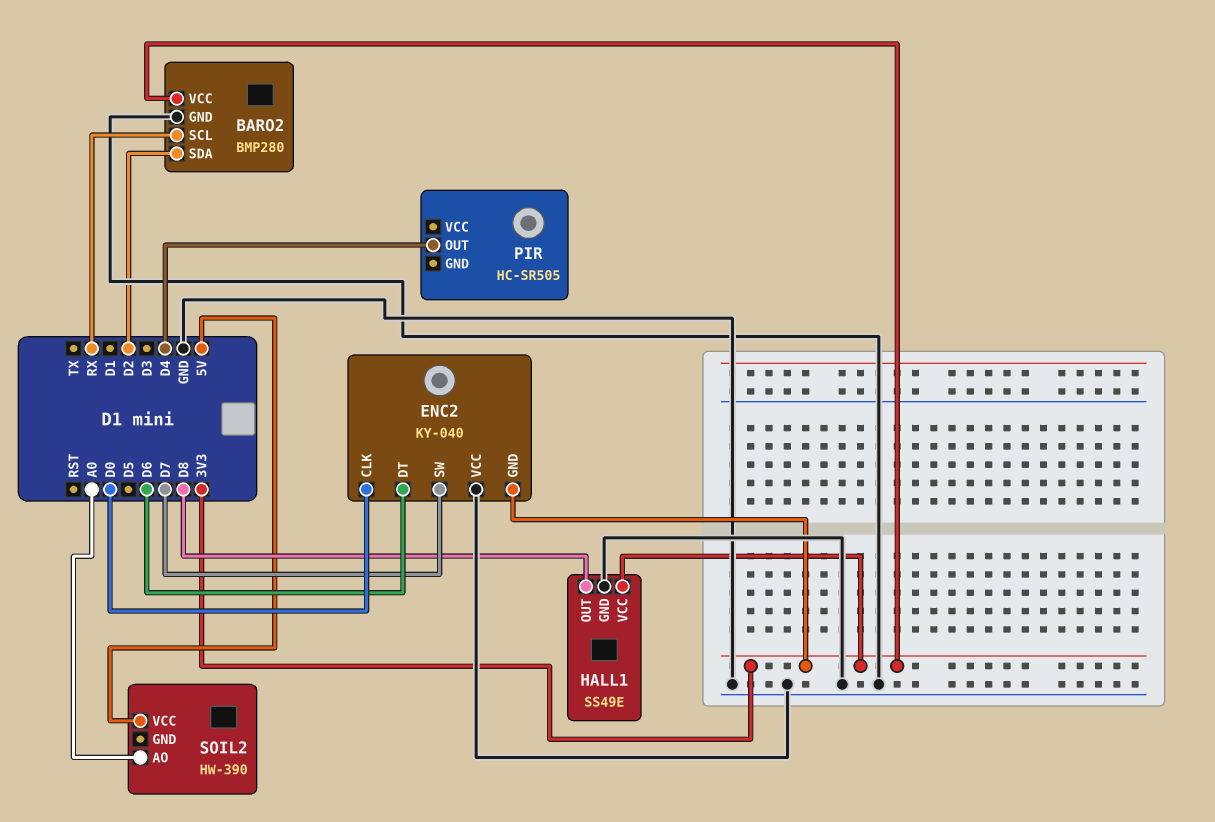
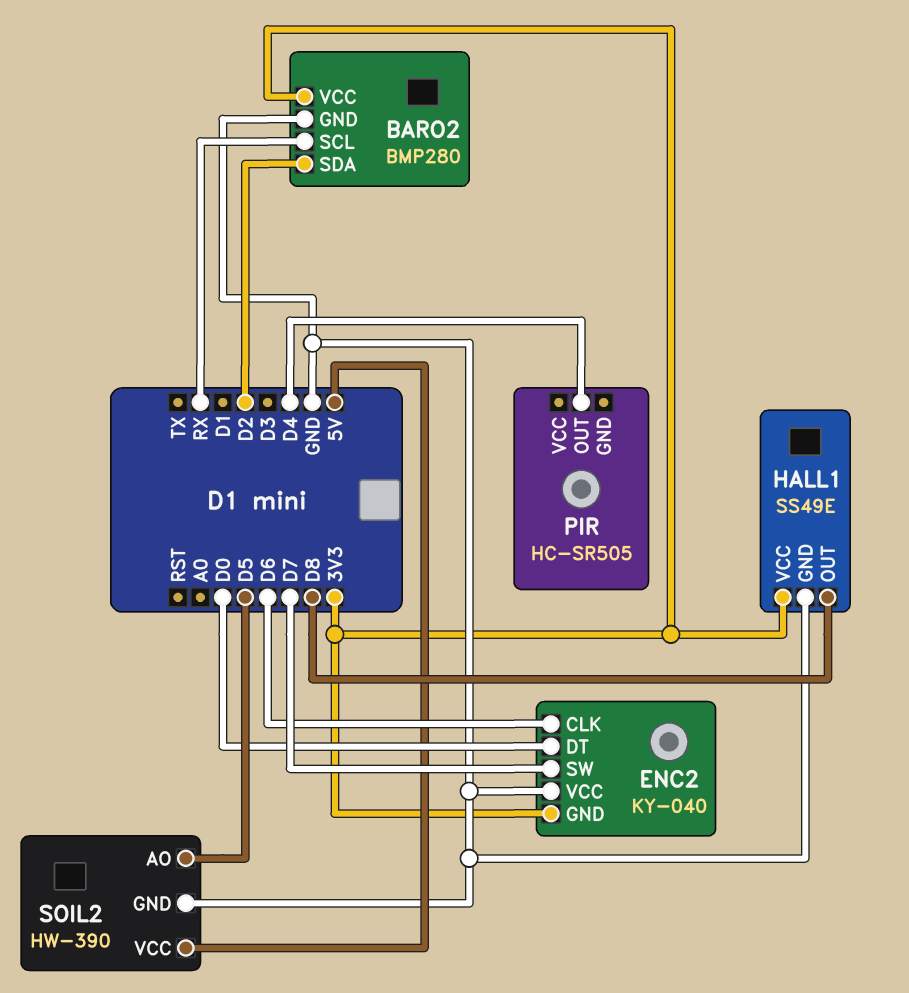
ENC2 pin CLK: D0 -> D6
ENC2 pin DT: D6 -> D0
SOIL2 pin AO: A0 -> D5
SOIL2 pin GND: none -> GND

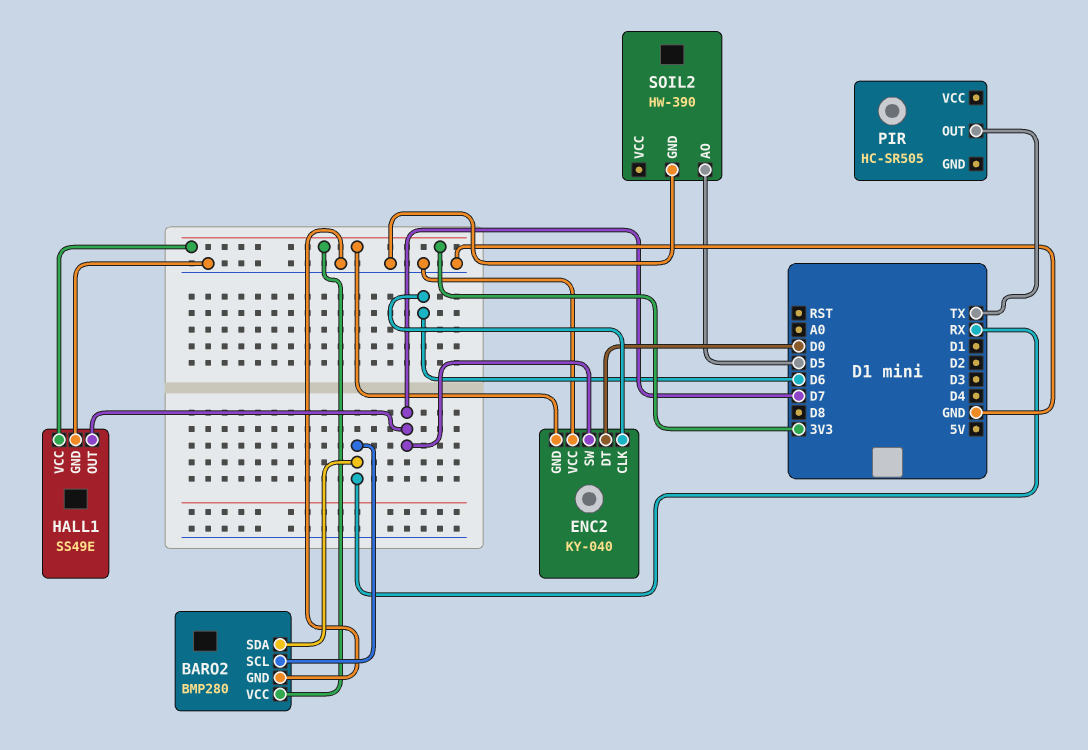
BARO2 pin SDA: D2 -> RX
HALL1 pin OUT: D8 -> D7
PIR pin OUT: D4 -> TX
SOIL2 pin VCC: 5V -> none

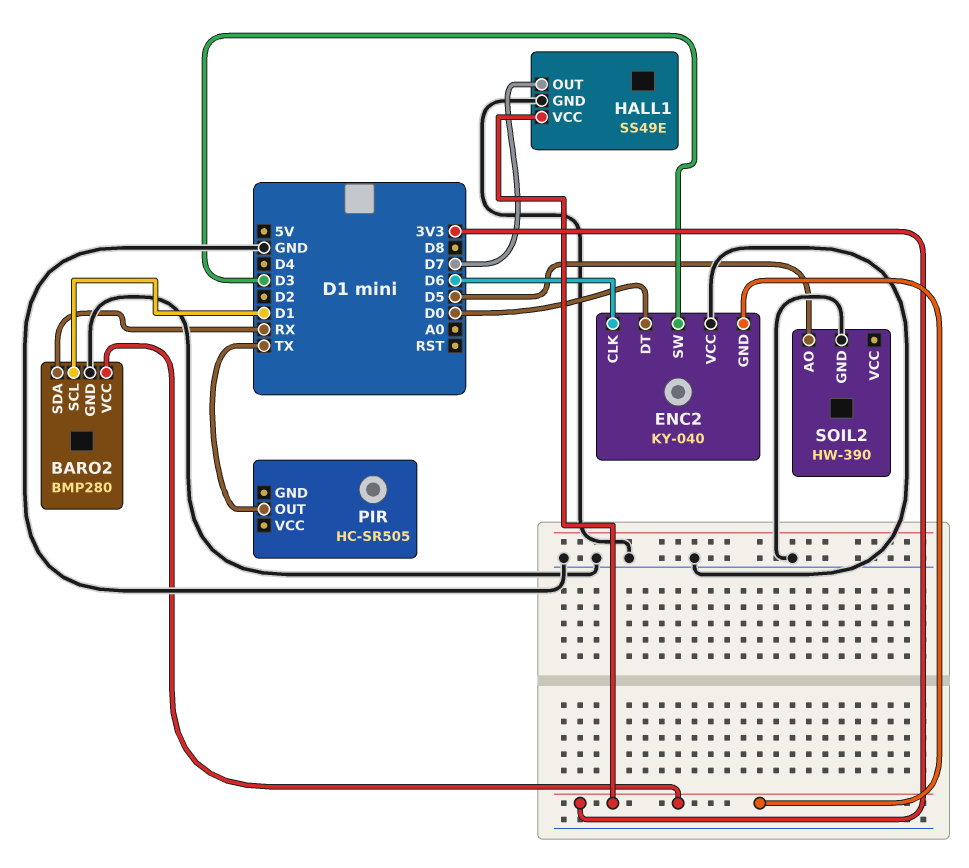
BARO2 pin SCL: RX -> D1
ENC2 pin SW: D7 -> D3

